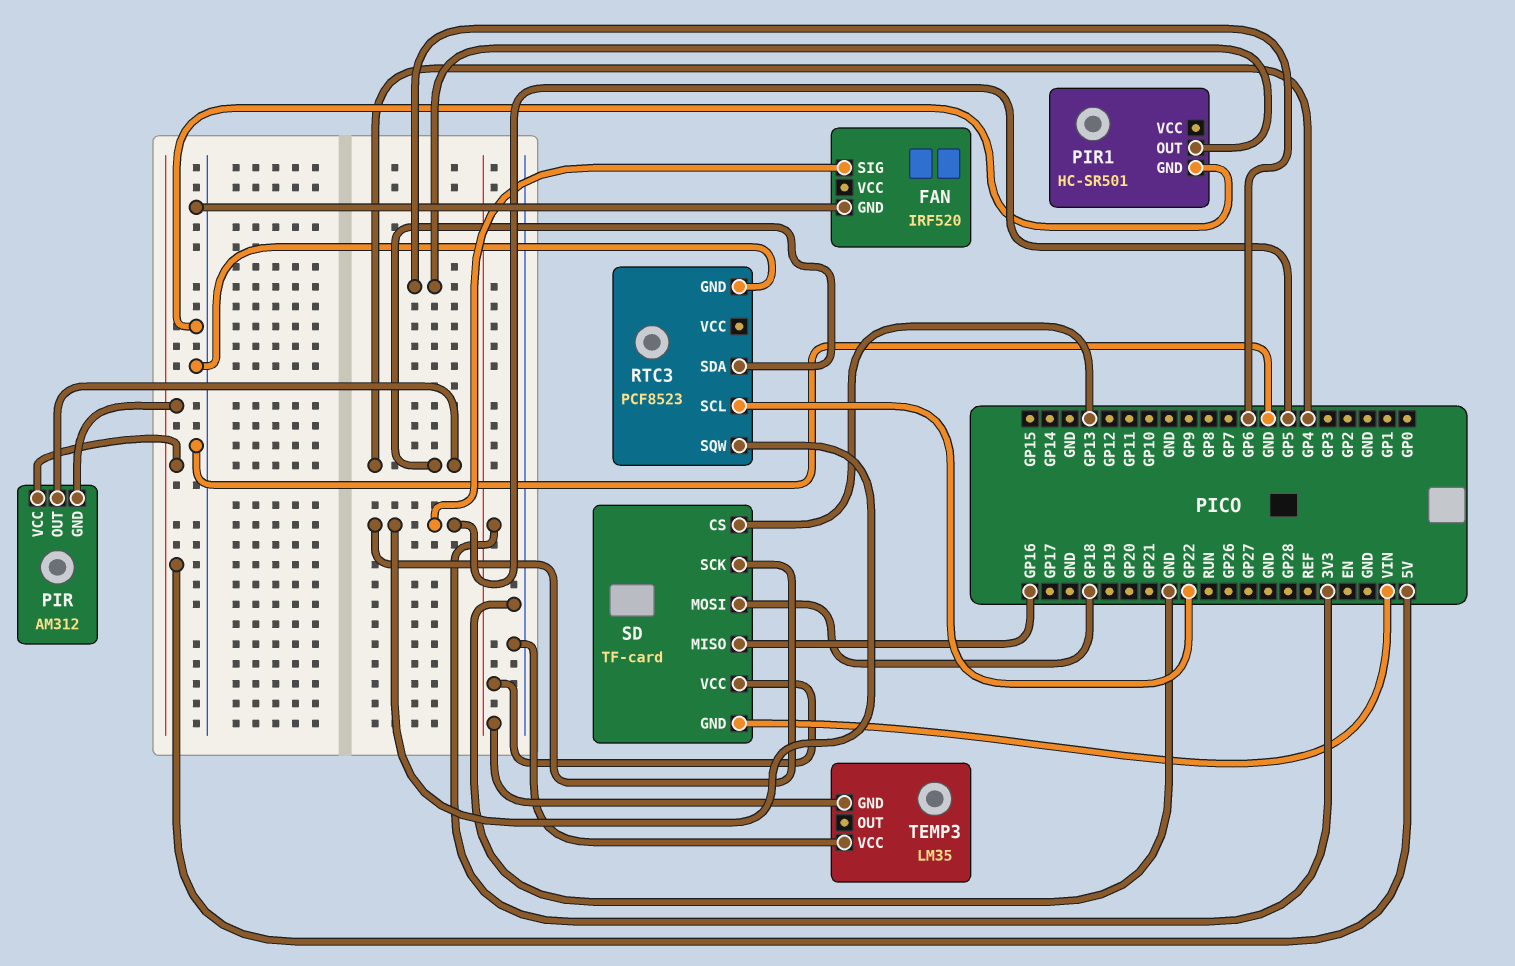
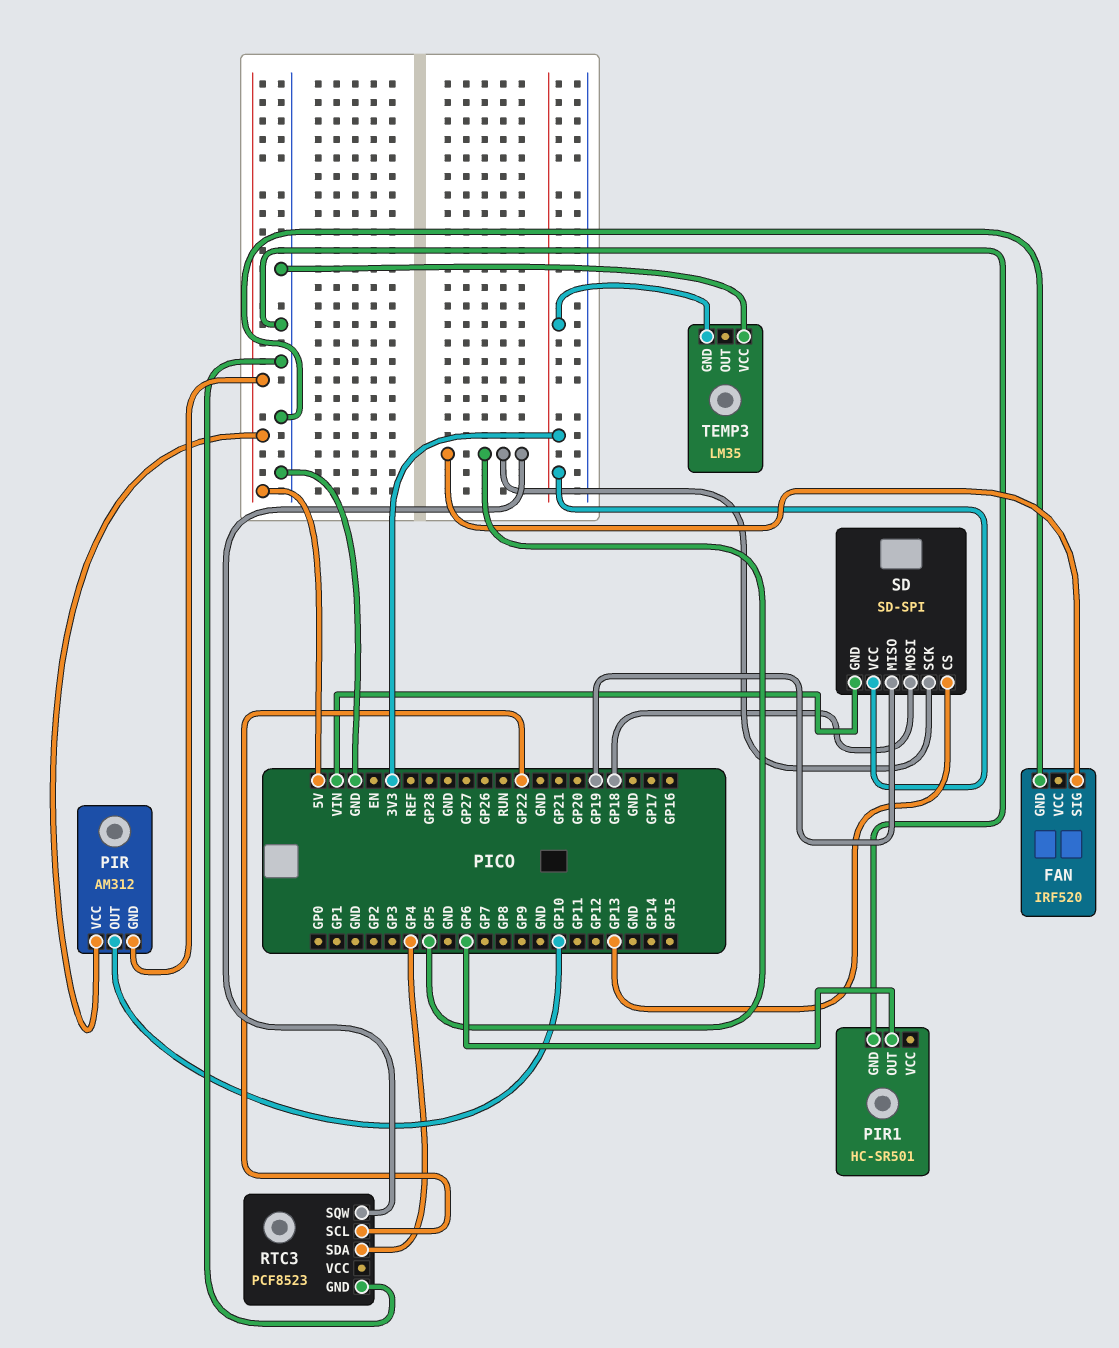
PIR pin OUT: GP4 -> GP10
SD: TF-card -> SD-SPI
SD pin MISO: GP16 -> GP19

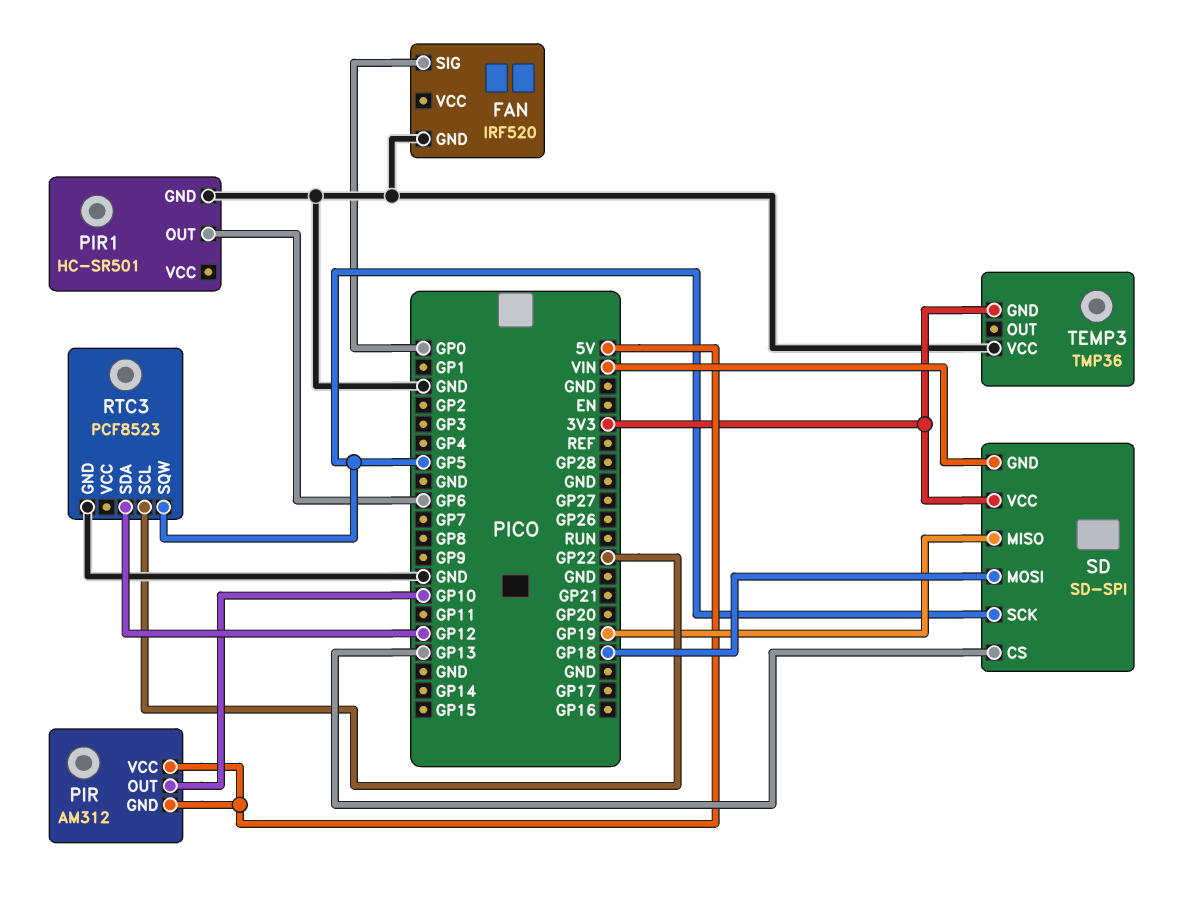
FAN pin SIG: GP5 -> GP0
RTC3 pin SDA: GP4 -> GP12
TEMP3: LM35 -> TMP36

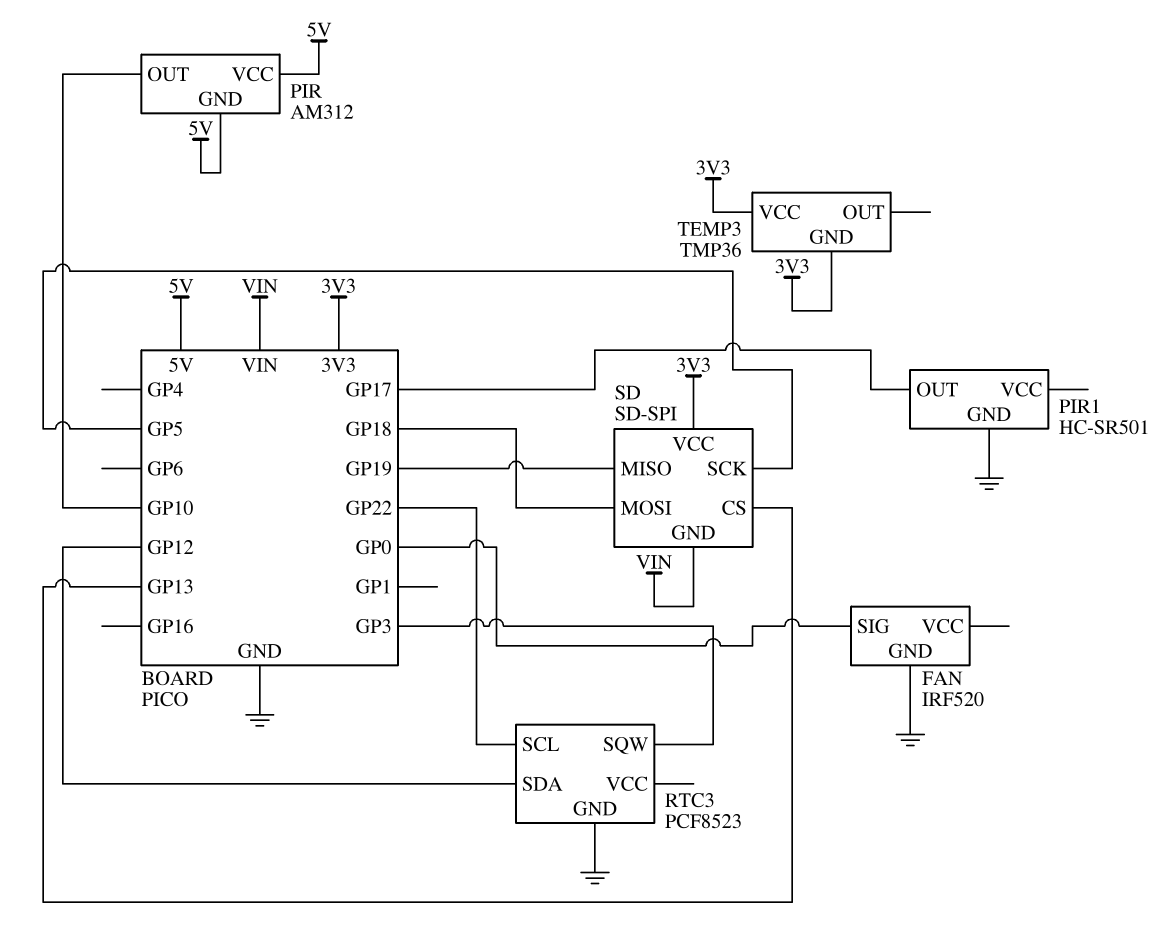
PIR1 pin OUT: GP6 -> GP17
RTC3 pin SQW: GP5 -> GP3
TEMP3 pin VCC: GND -> 3V3

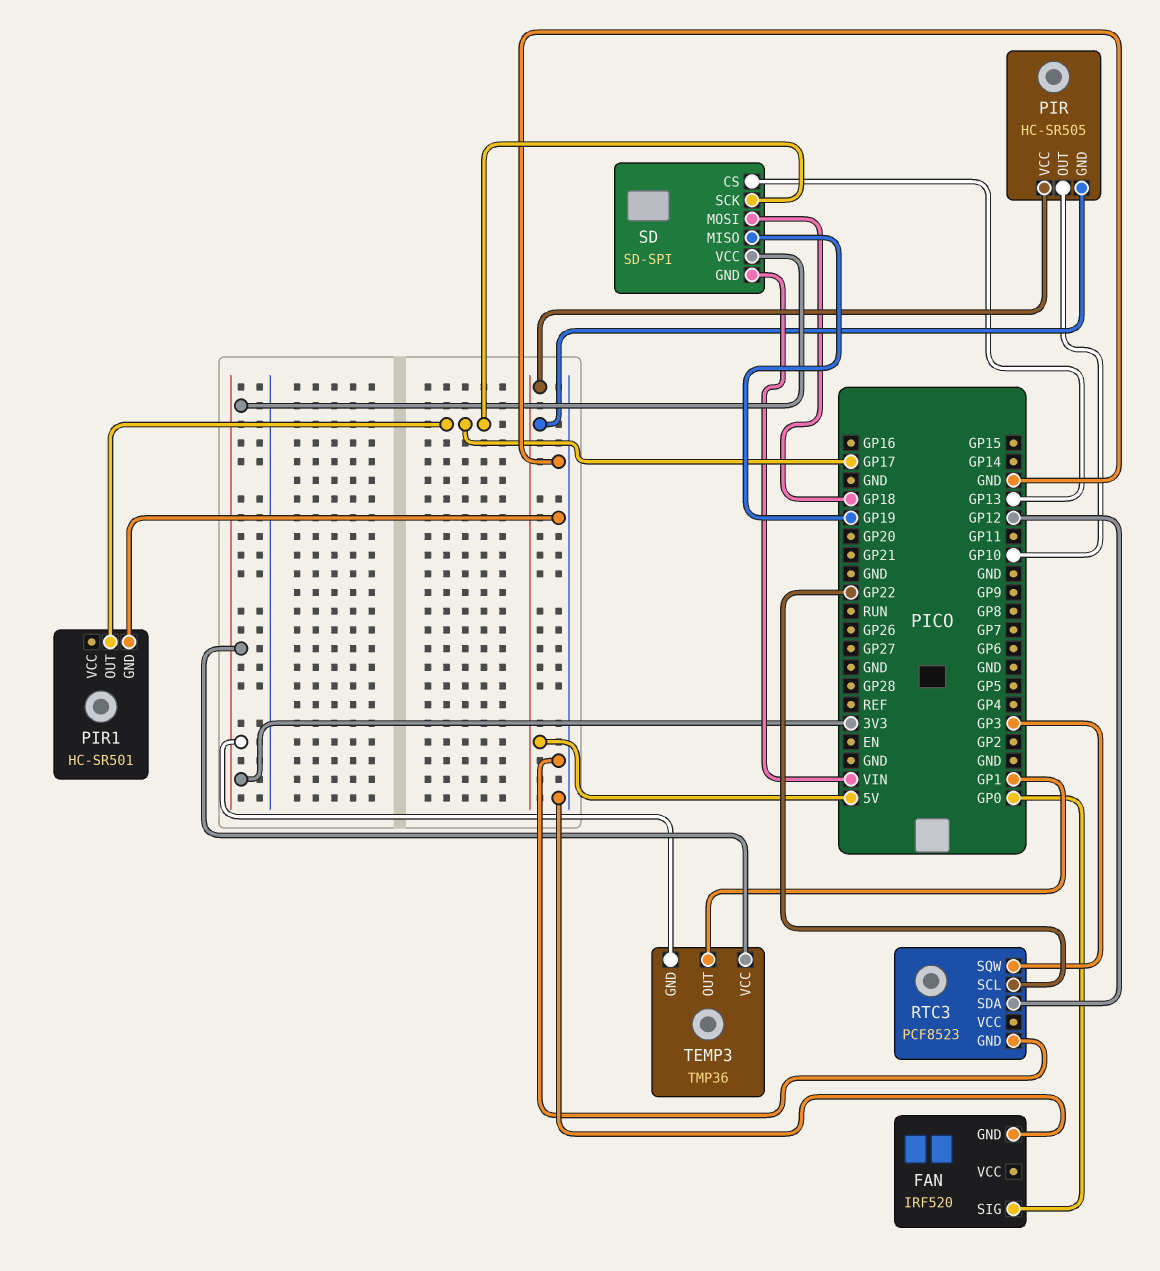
PIR: AM312 -> HC-SR505
SD pin SCK: GP5 -> GP17
TEMP3 pin OUT: none -> GP1

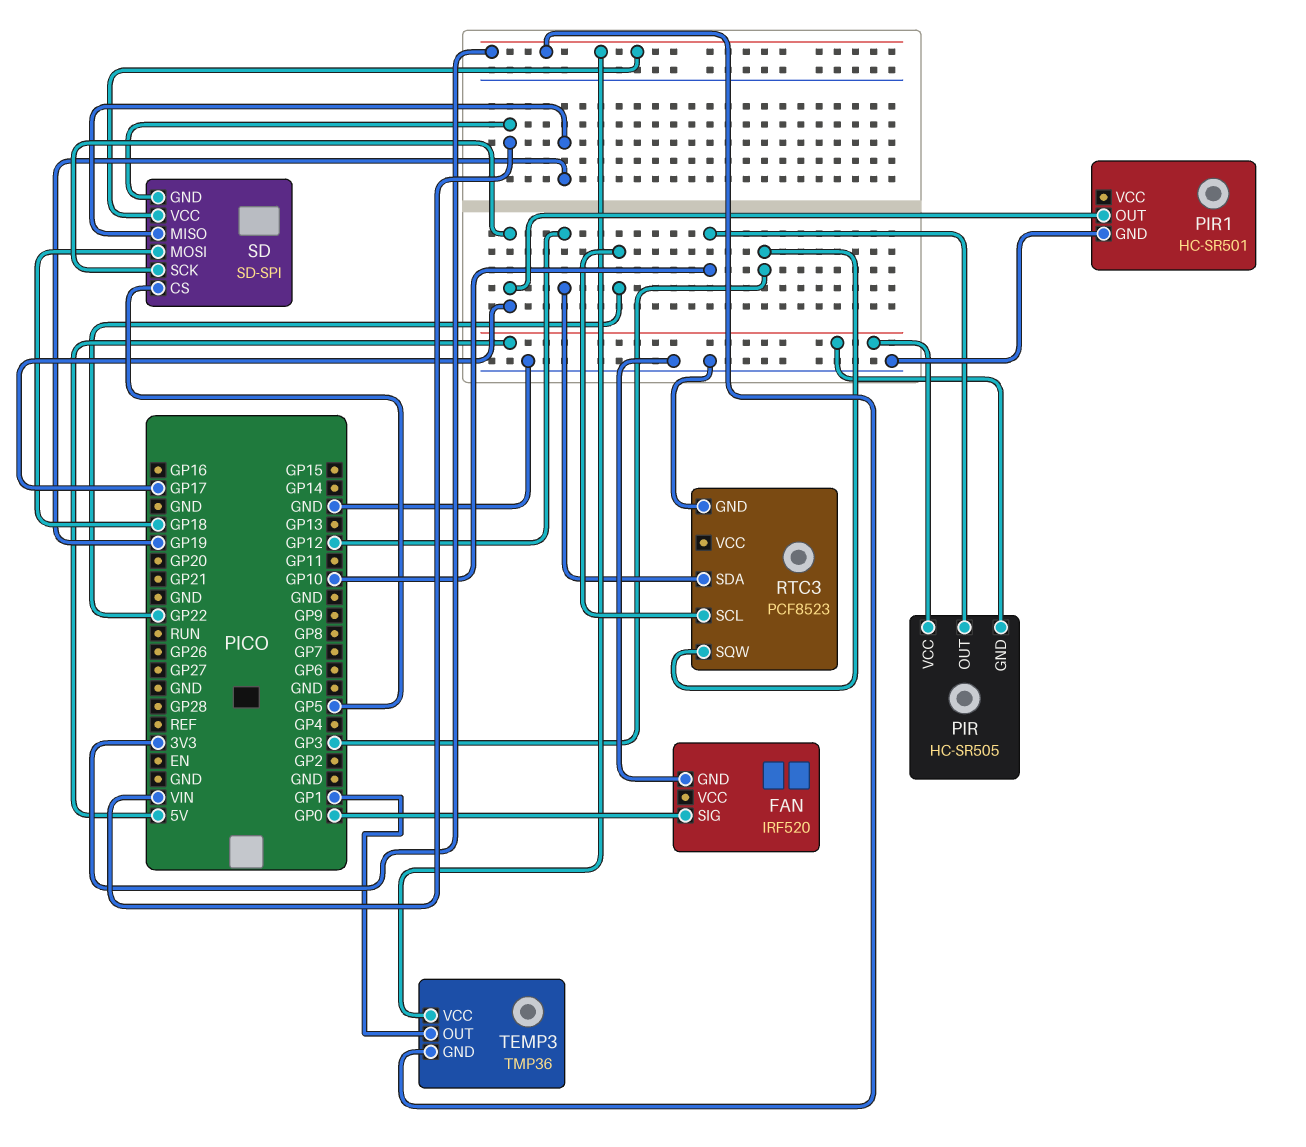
SD pin CS: GP13 -> GP5

